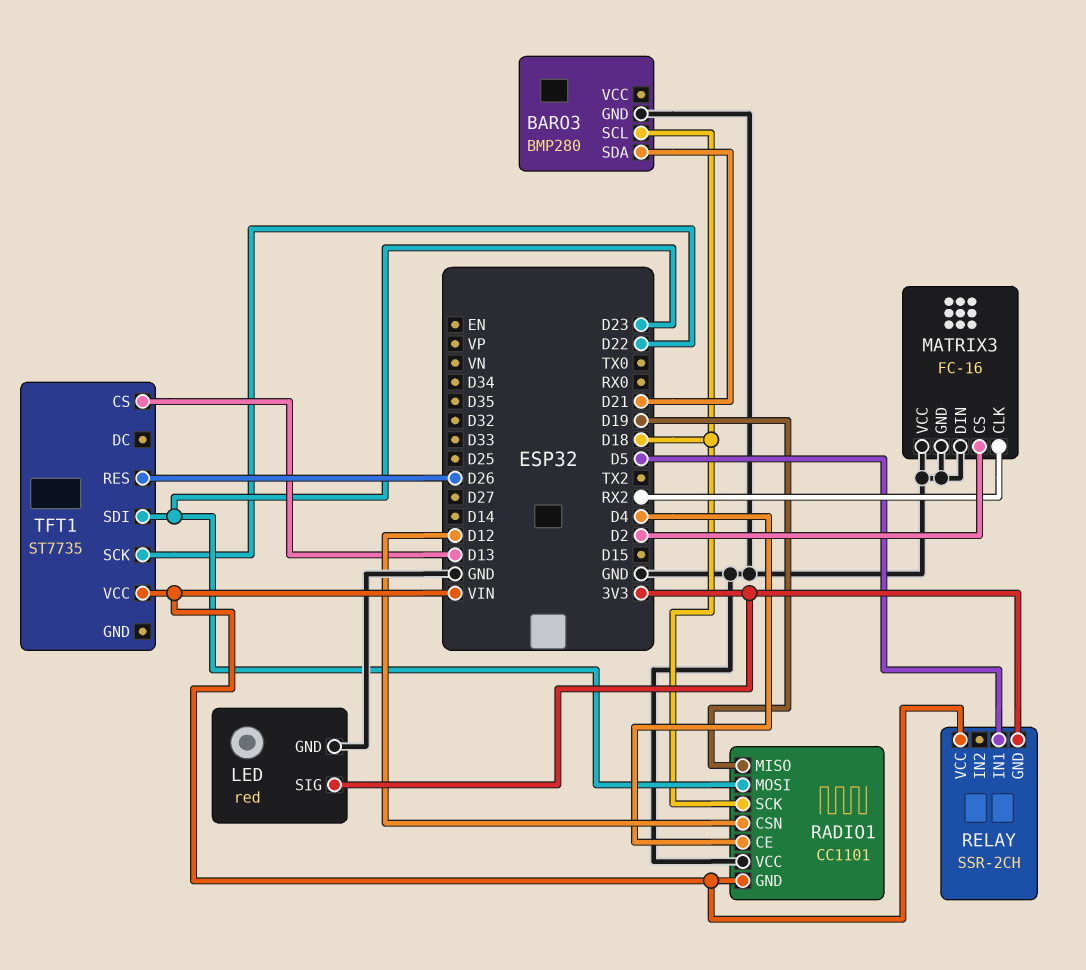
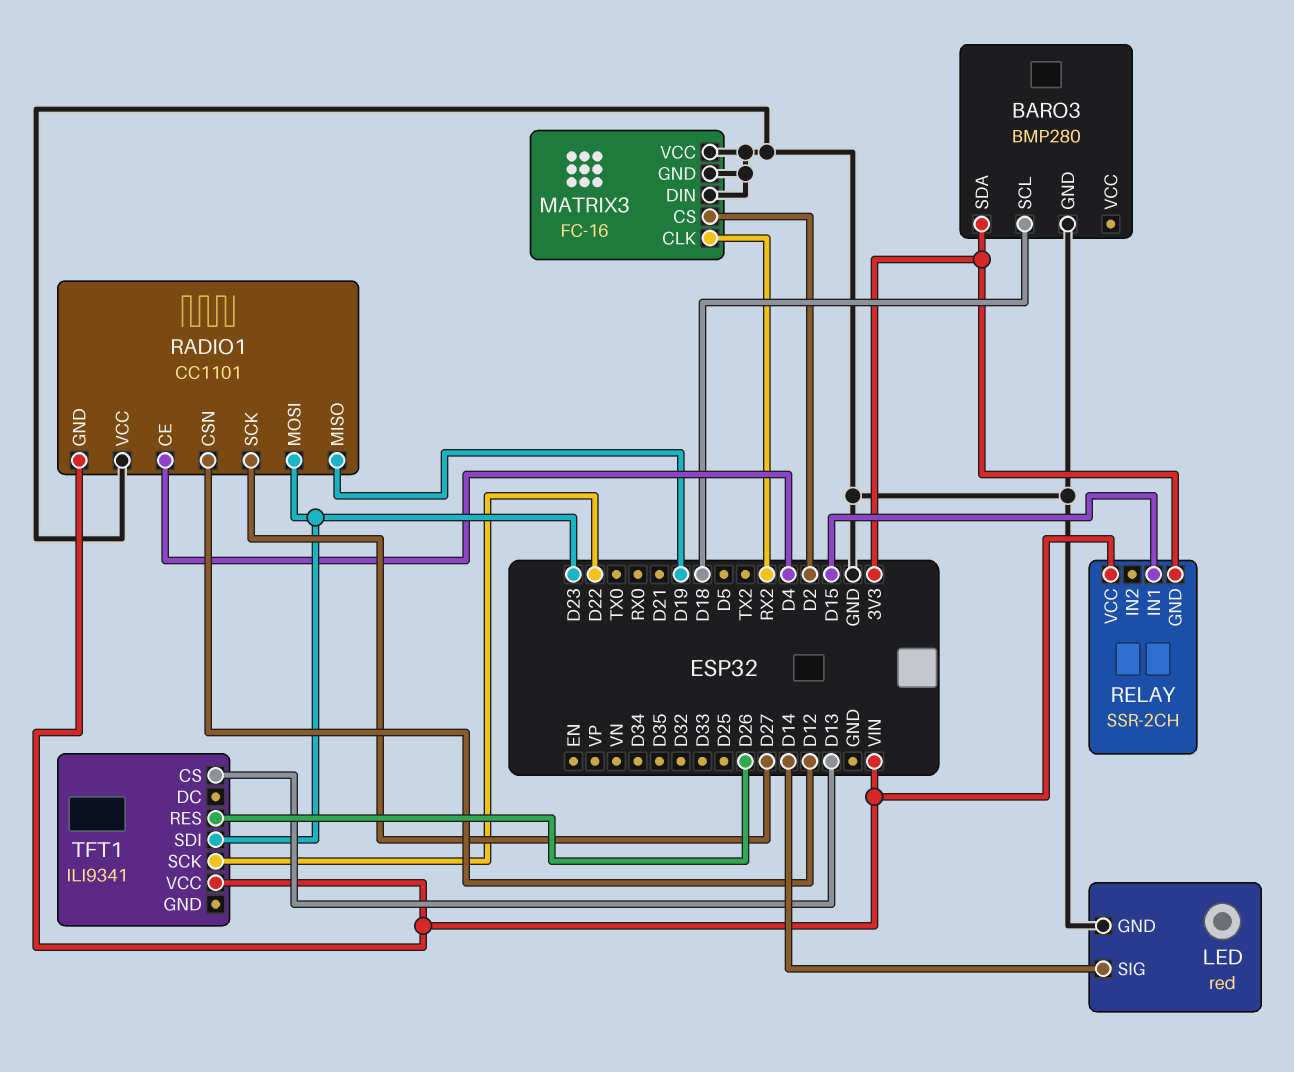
BARO3 pin SDA: D21 -> 3V3
LED pin SIG: 3V3 -> D14
RADIO1 pin SCK: D18 -> D27
RELAY pin IN1: D5 -> D15
TFT1: ST7735 -> ILI9341

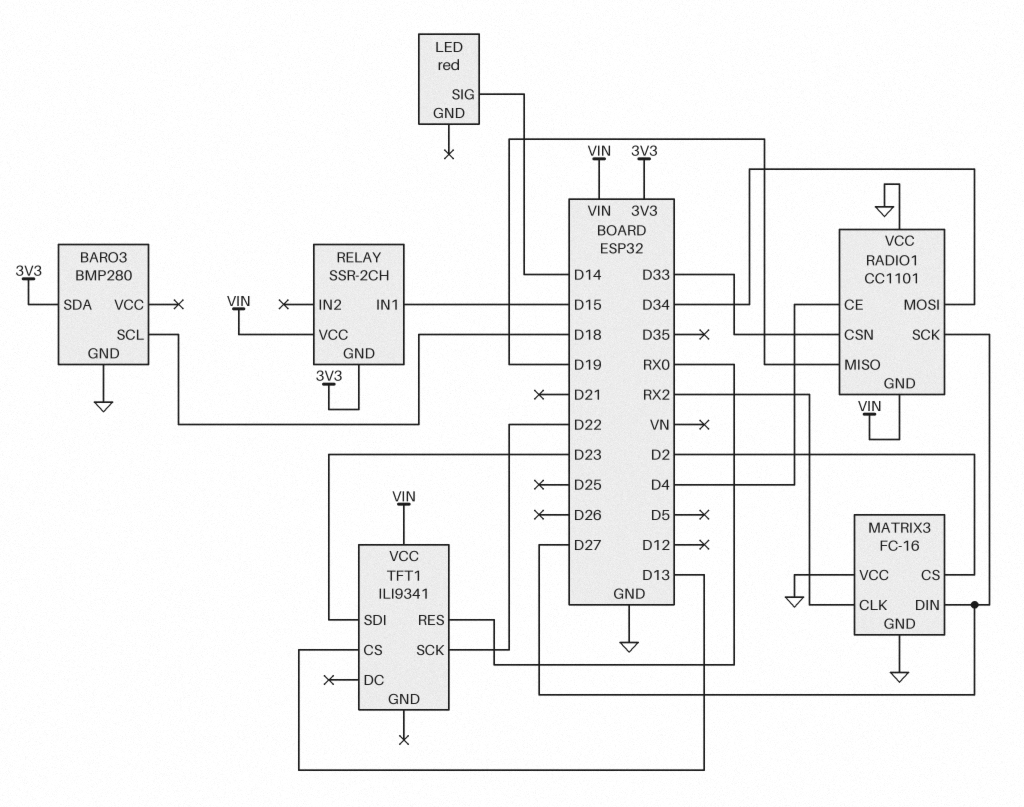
LED pin GND: GND -> none
MATRIX3 pin DIN: GND -> D27
RADIO1 pin CSN: D12 -> D33
RADIO1 pin MOSI: D23 -> D34
TFT1 pin RES: D26 -> RX0

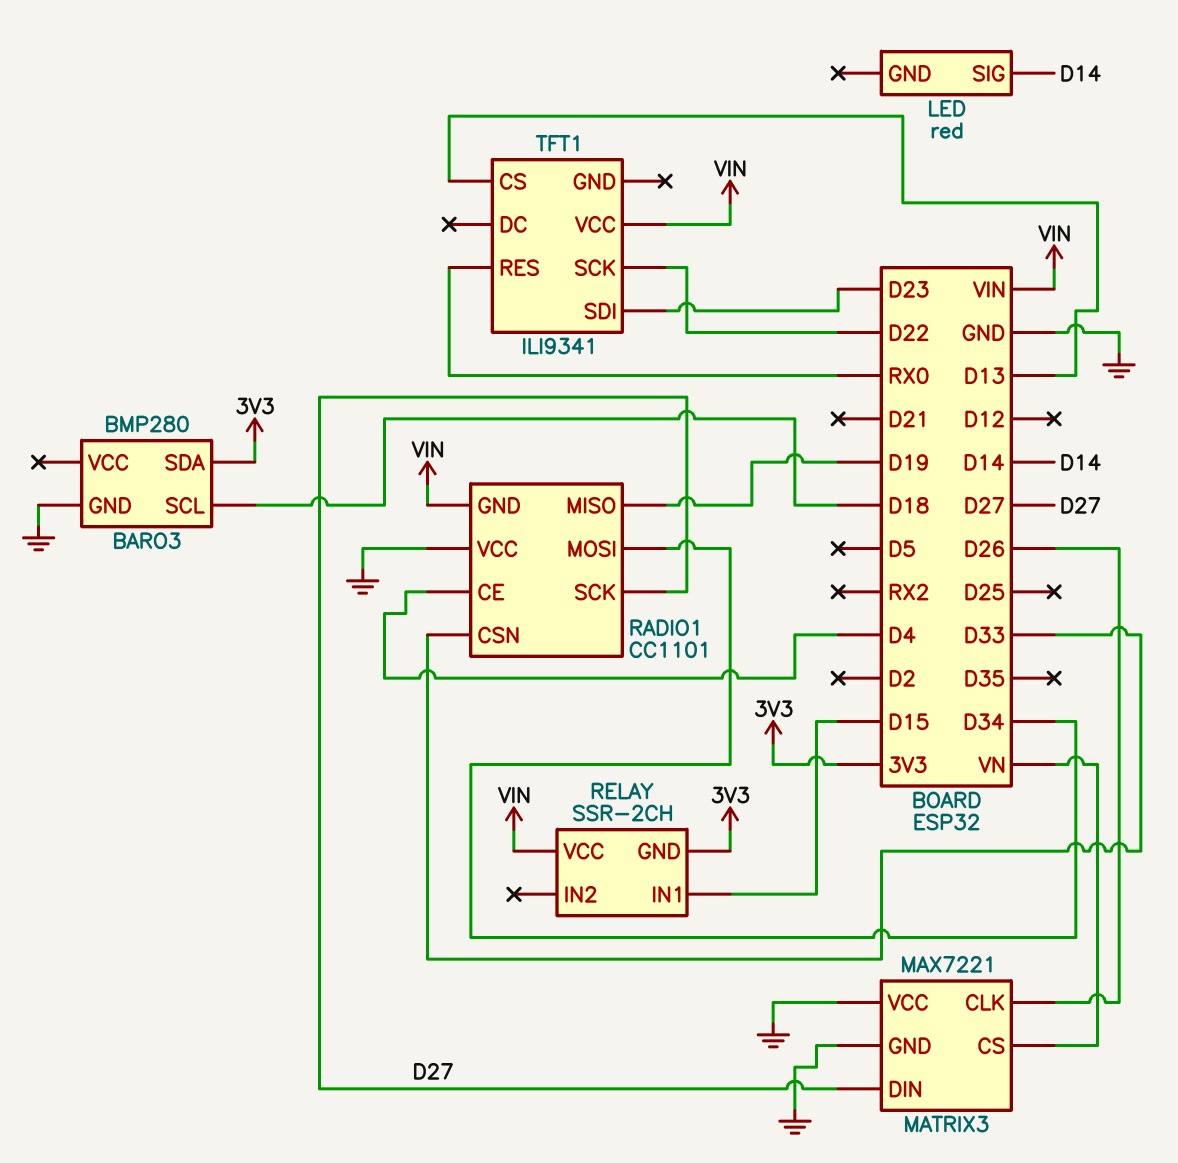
MATRIX3: FC-16 -> MAX7221
MATRIX3 pin CLK: RX2 -> D26
MATRIX3 pin CS: D2 -> VN

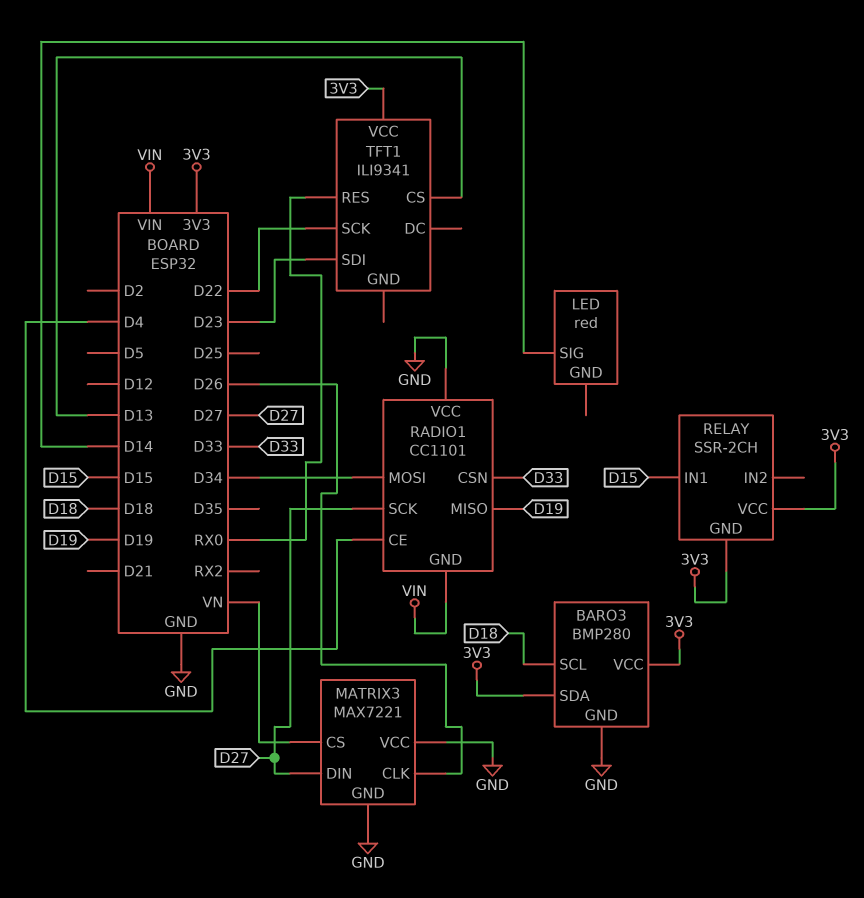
BARO3 pin VCC: none -> 3V3
RELAY pin VCC: VIN -> 3V3
TFT1 pin VCC: VIN -> 3V3

